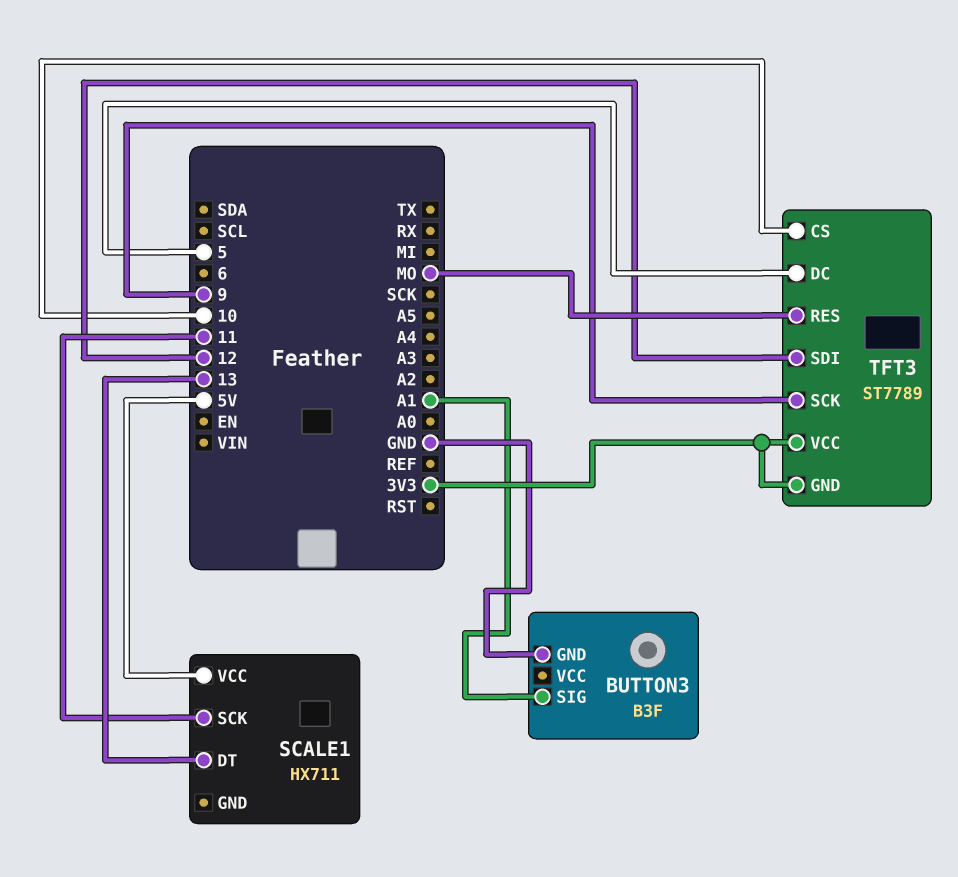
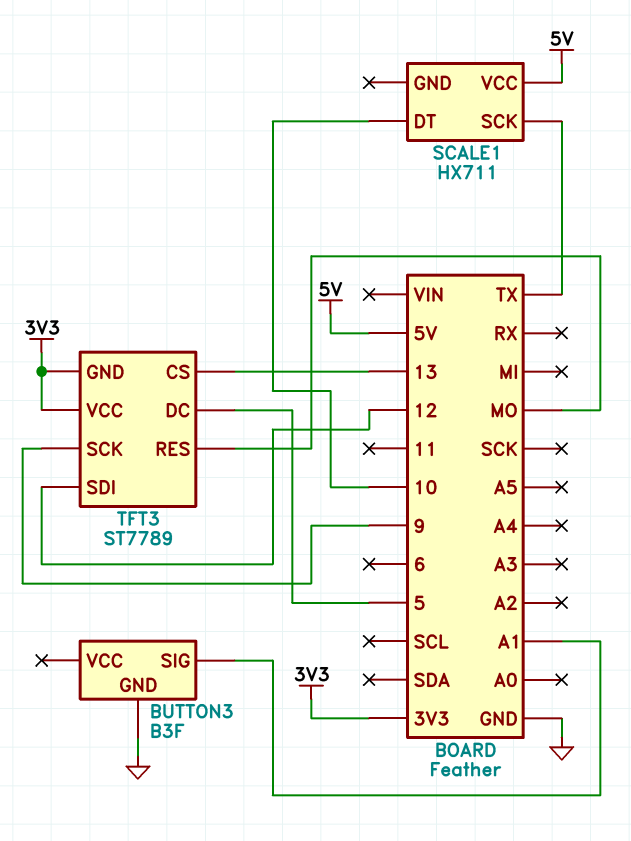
SCALE1 pin DT: 13 -> 10
SCALE1 pin SCK: 11 -> TX
TFT3 pin CS: 10 -> 13

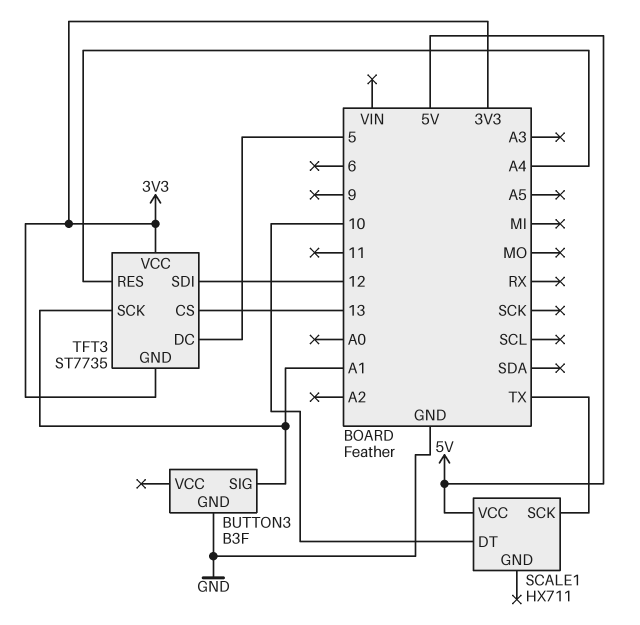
TFT3: ST7789 -> ST7735
TFT3 pin RES: MO -> A4
TFT3 pin SCK: 9 -> A1

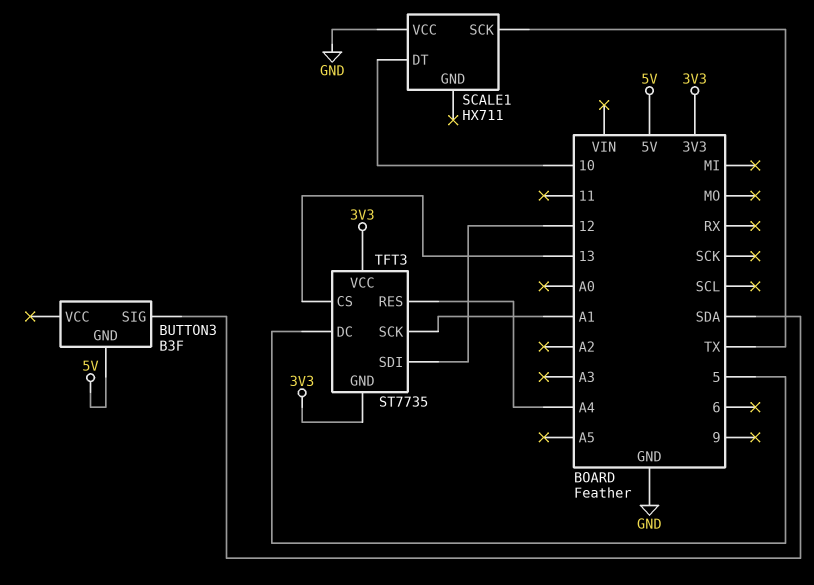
BUTTON3 pin GND: GND -> 5V
BUTTON3 pin SIG: A1 -> SDA
SCALE1 pin VCC: 5V -> GND

